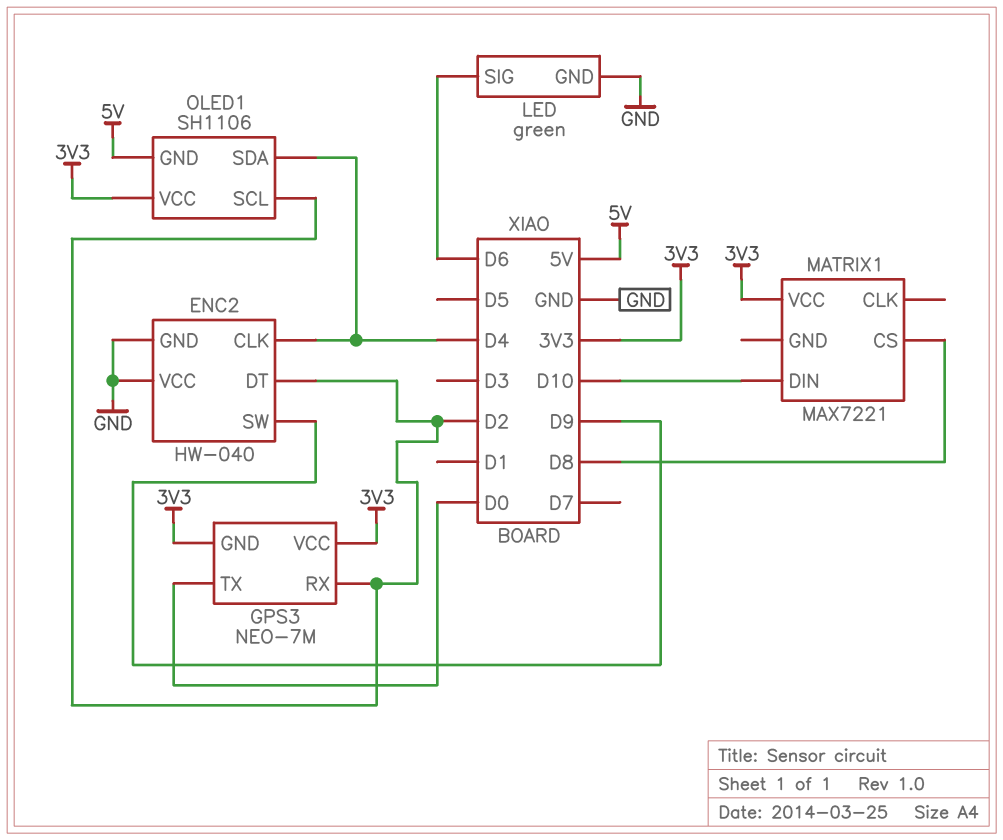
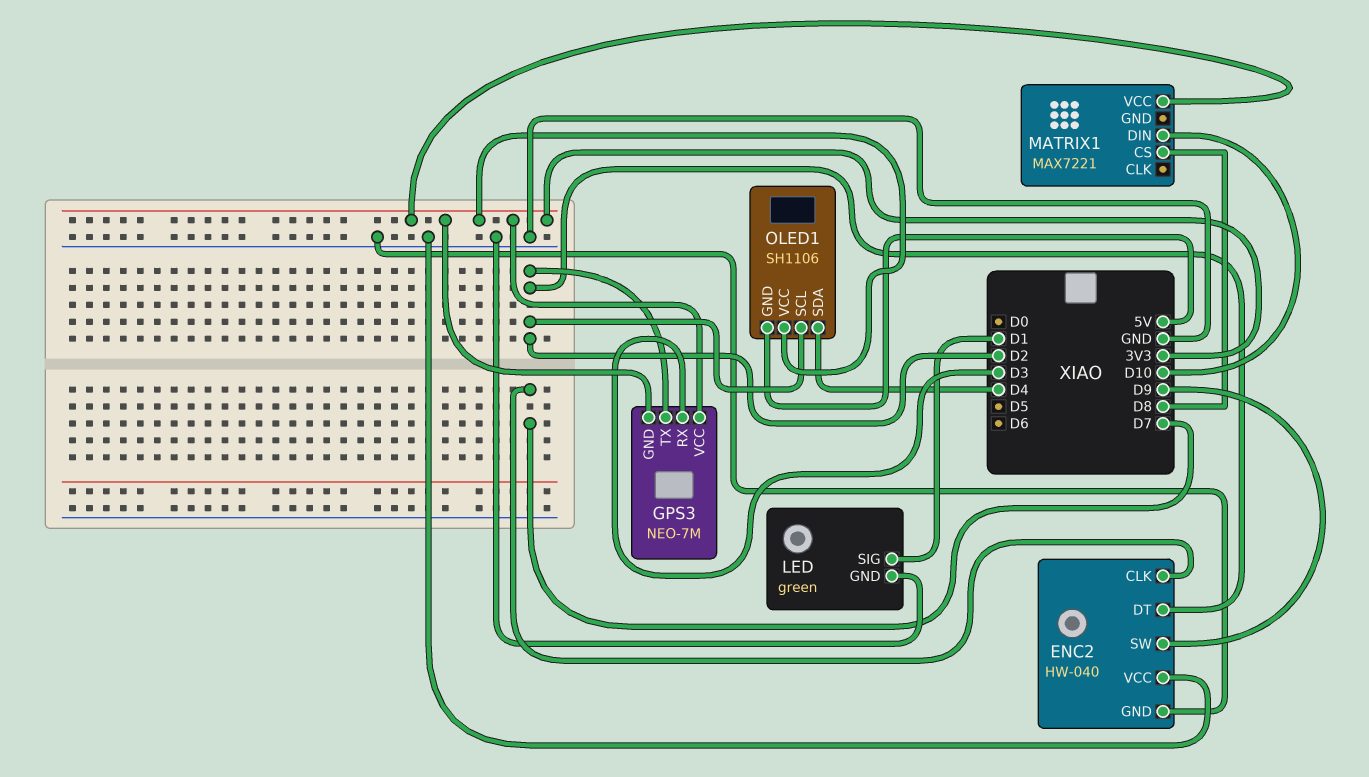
ENC2 pin CLK: D4 -> D7
GPS3 pin RX: D2 -> D3
GPS3 pin TX: D0 -> D2
LED pin SIG: D6 -> D1

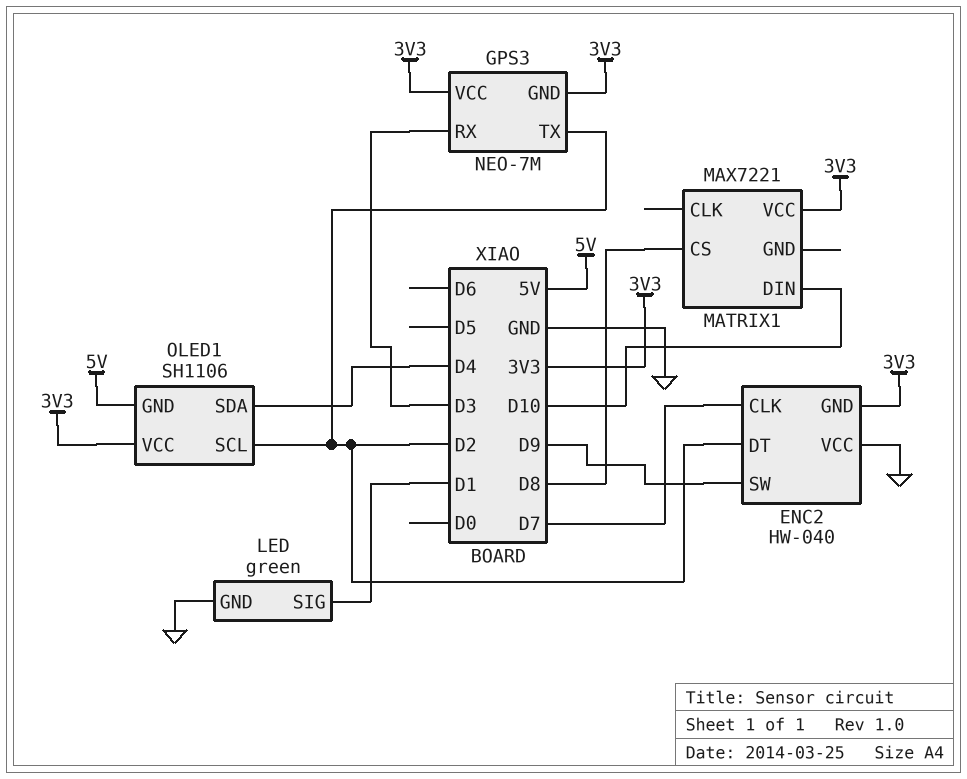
ENC2 pin GND: GND -> 3V3

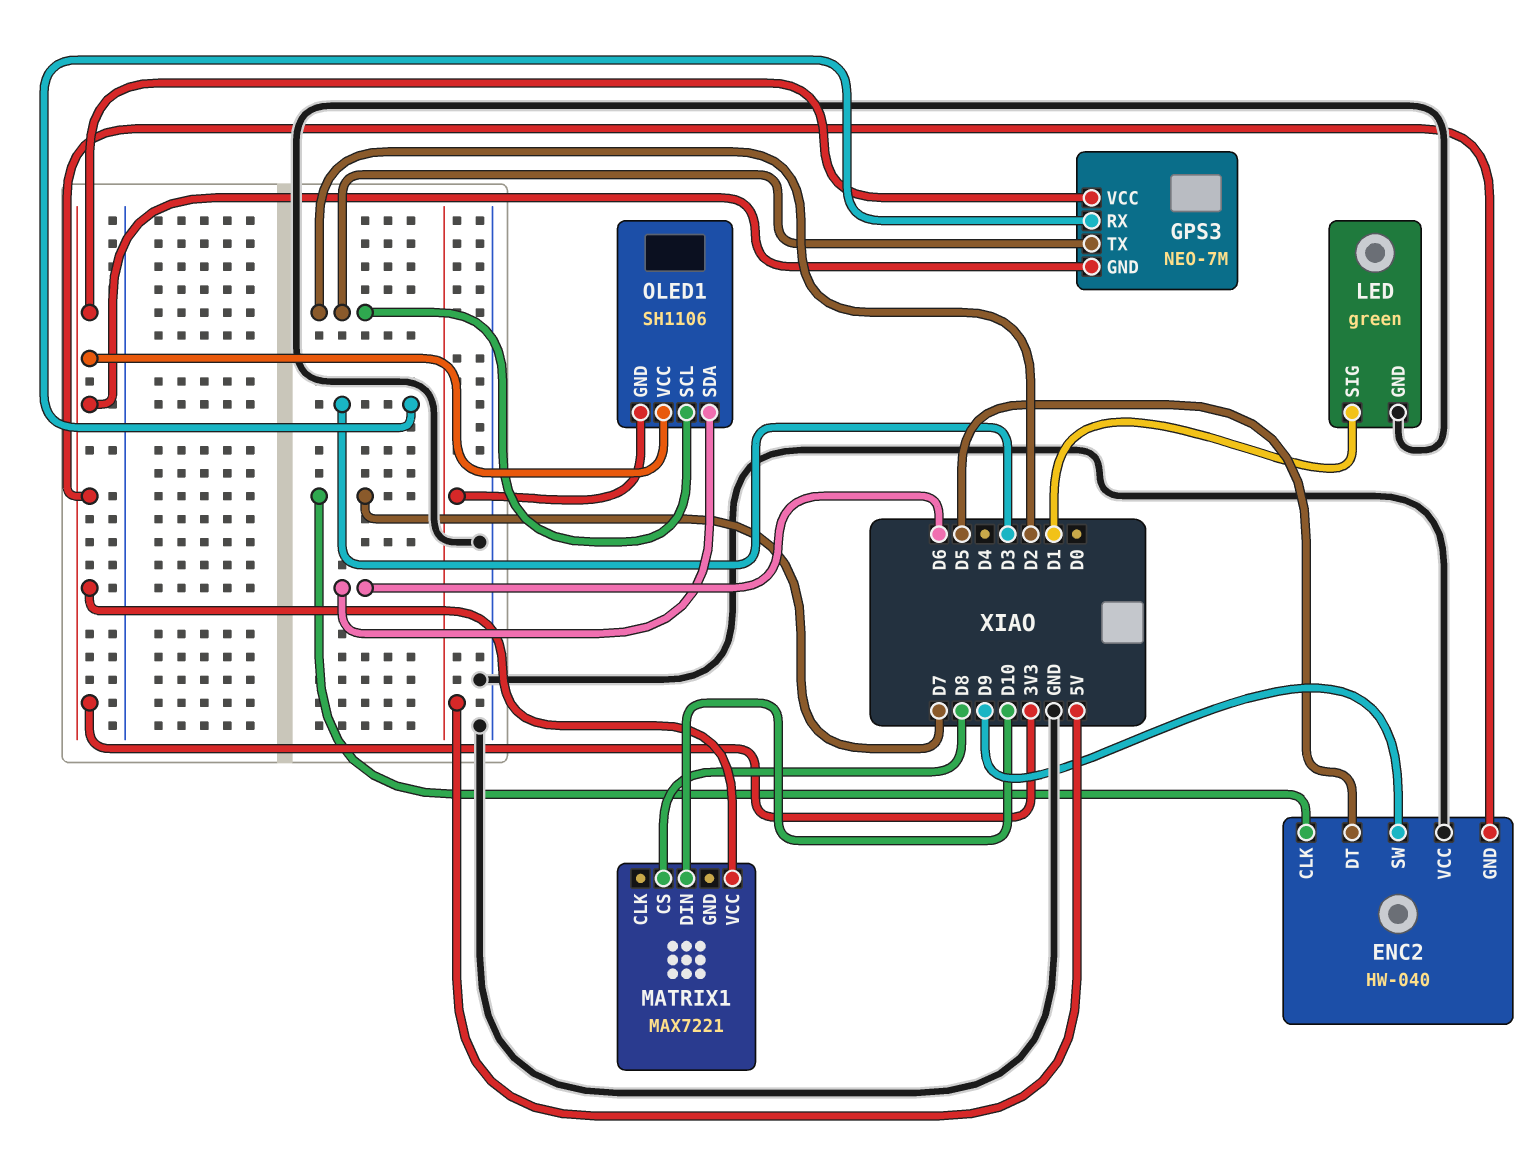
ENC2 pin DT: D2 -> D5
OLED1 pin SDA: D4 -> D6

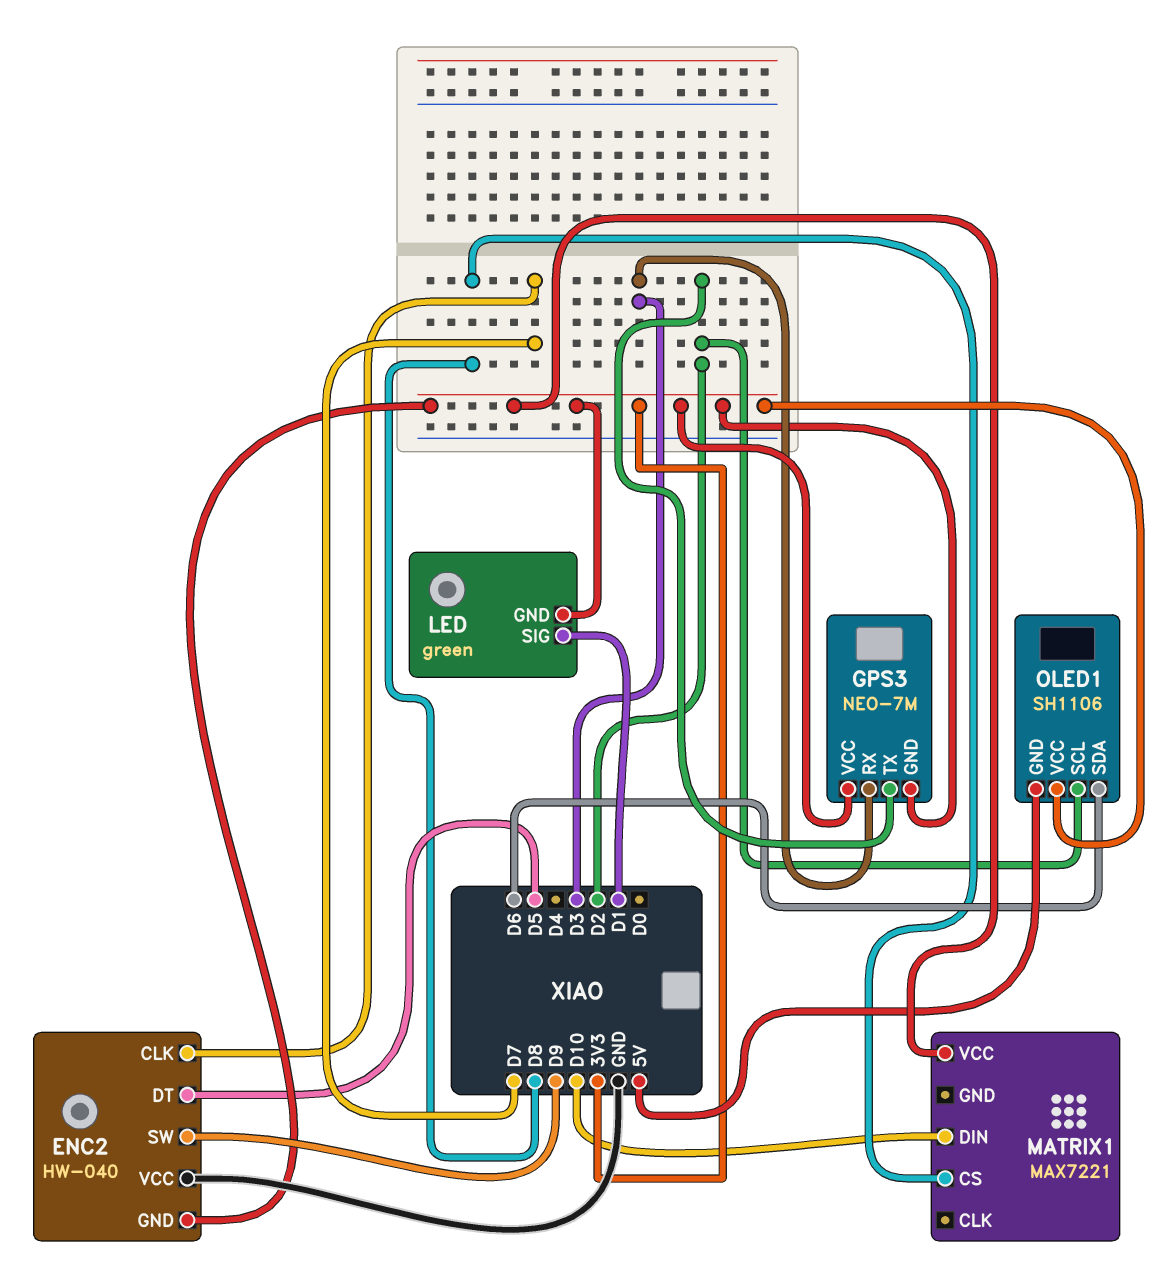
LED pin GND: GND -> 3V3

